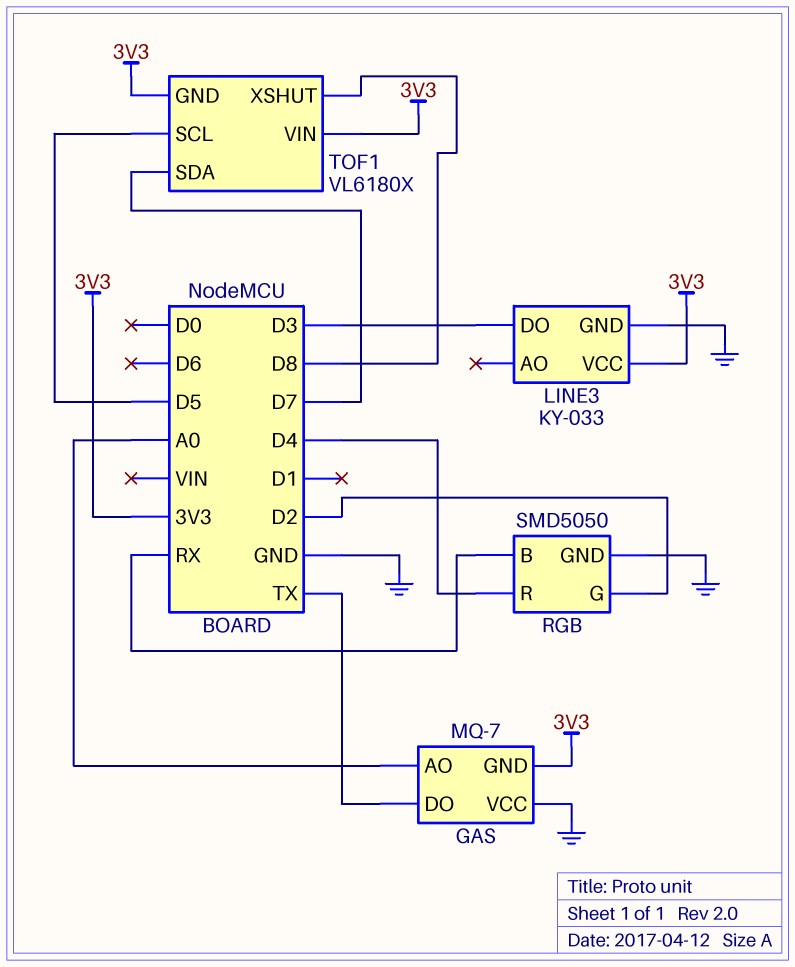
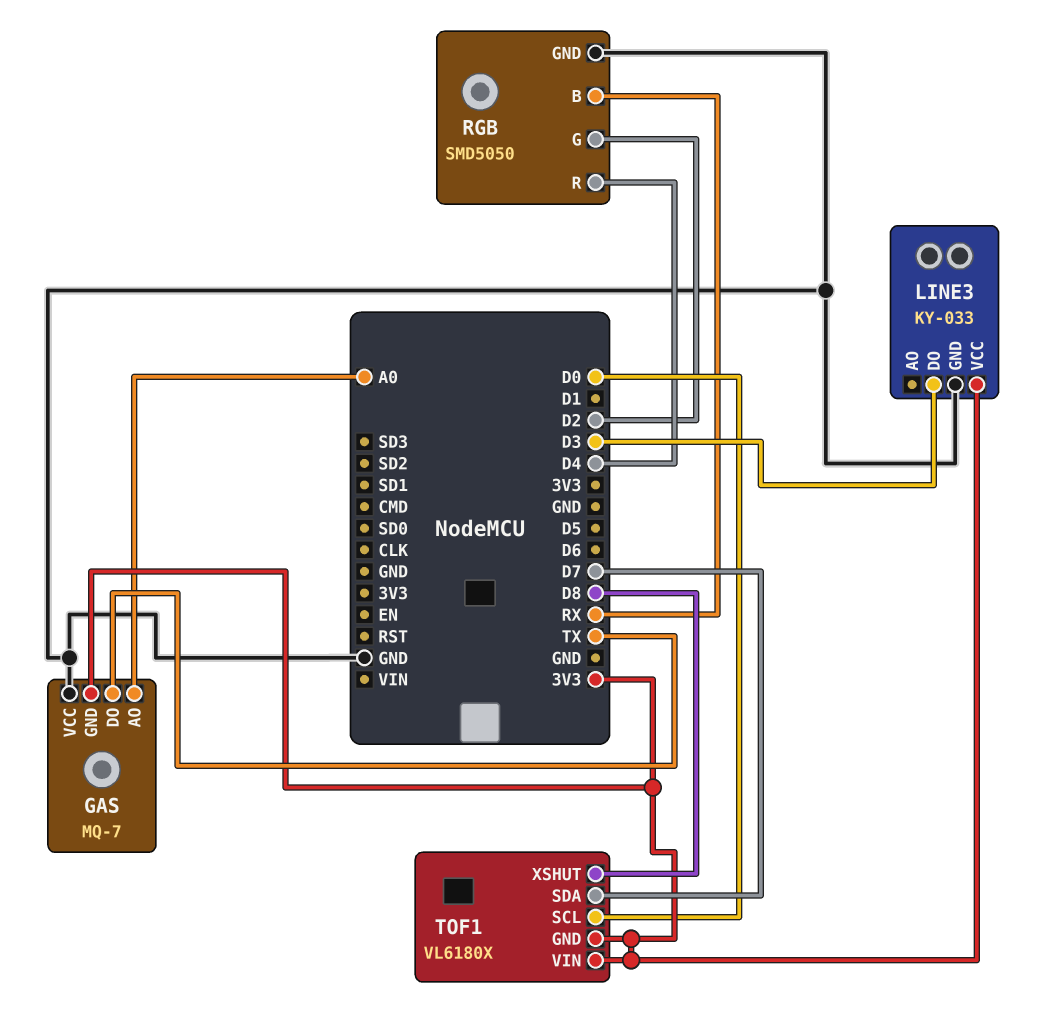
TOF1 pin SCL: D5 -> D0

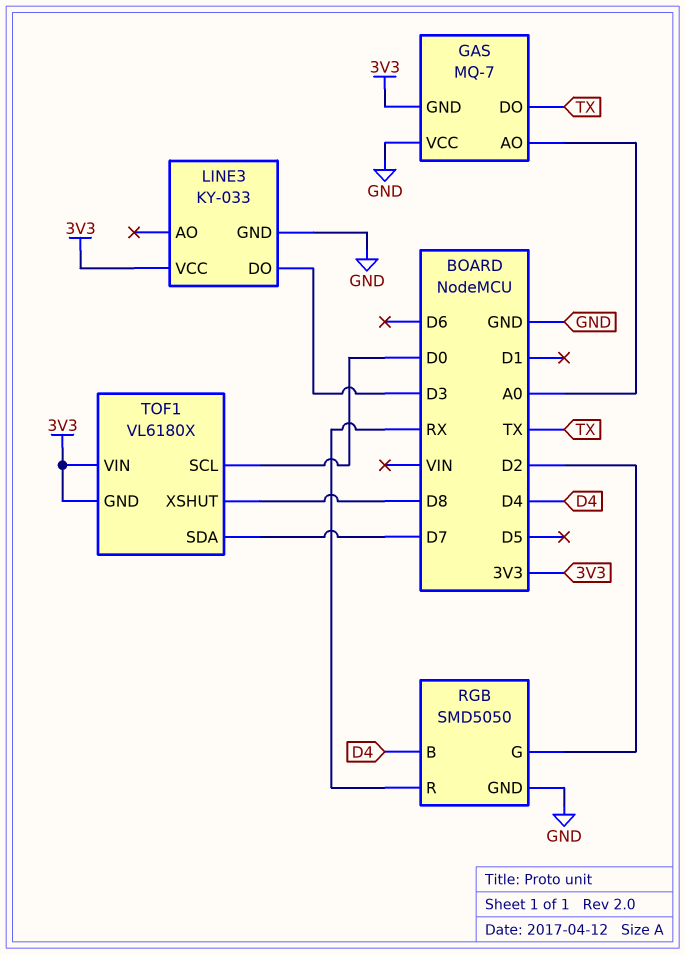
RGB pin B: RX -> D4
RGB pin R: D4 -> RX

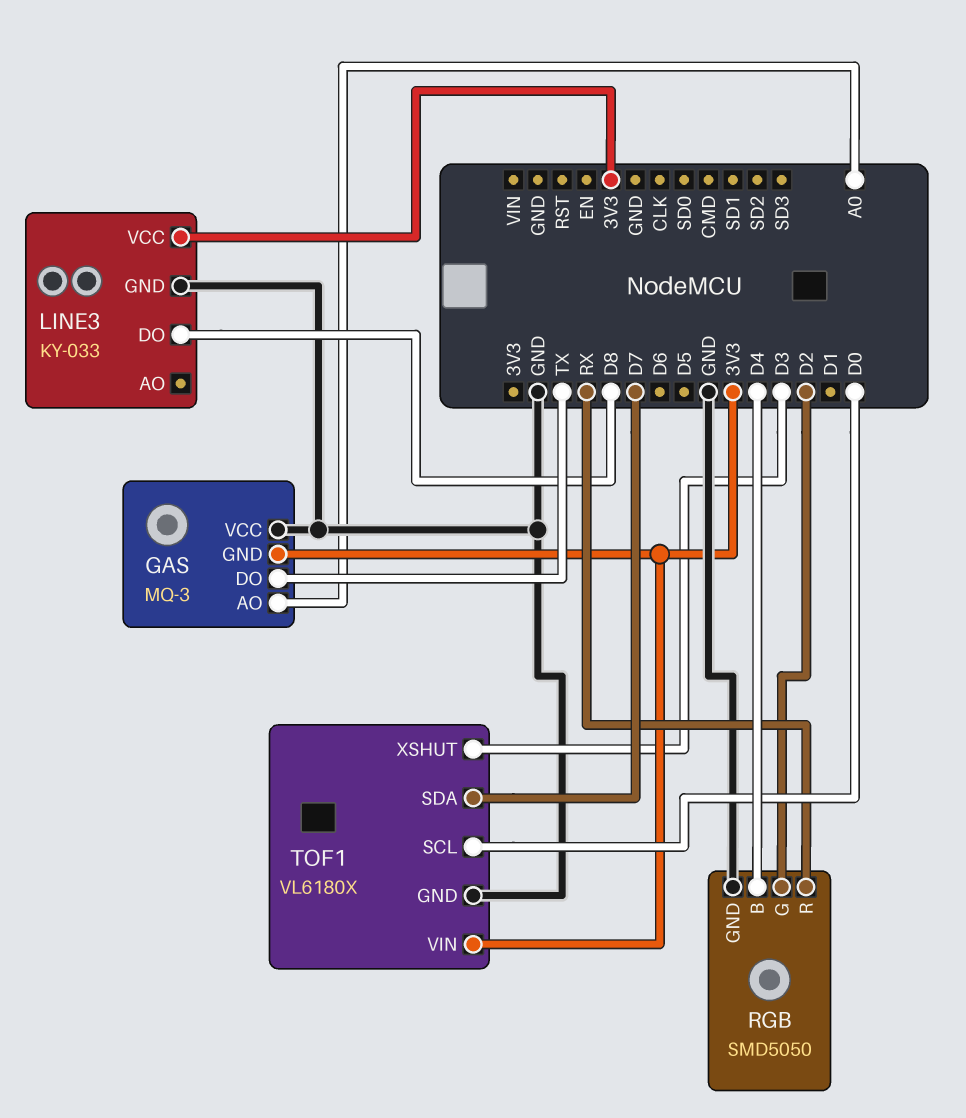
GAS: MQ-7 -> MQ-3
LINE3 pin DO: D3 -> D8
TOF1 pin GND: 3V3 -> GND
TOF1 pin XSHUT: D8 -> D3

